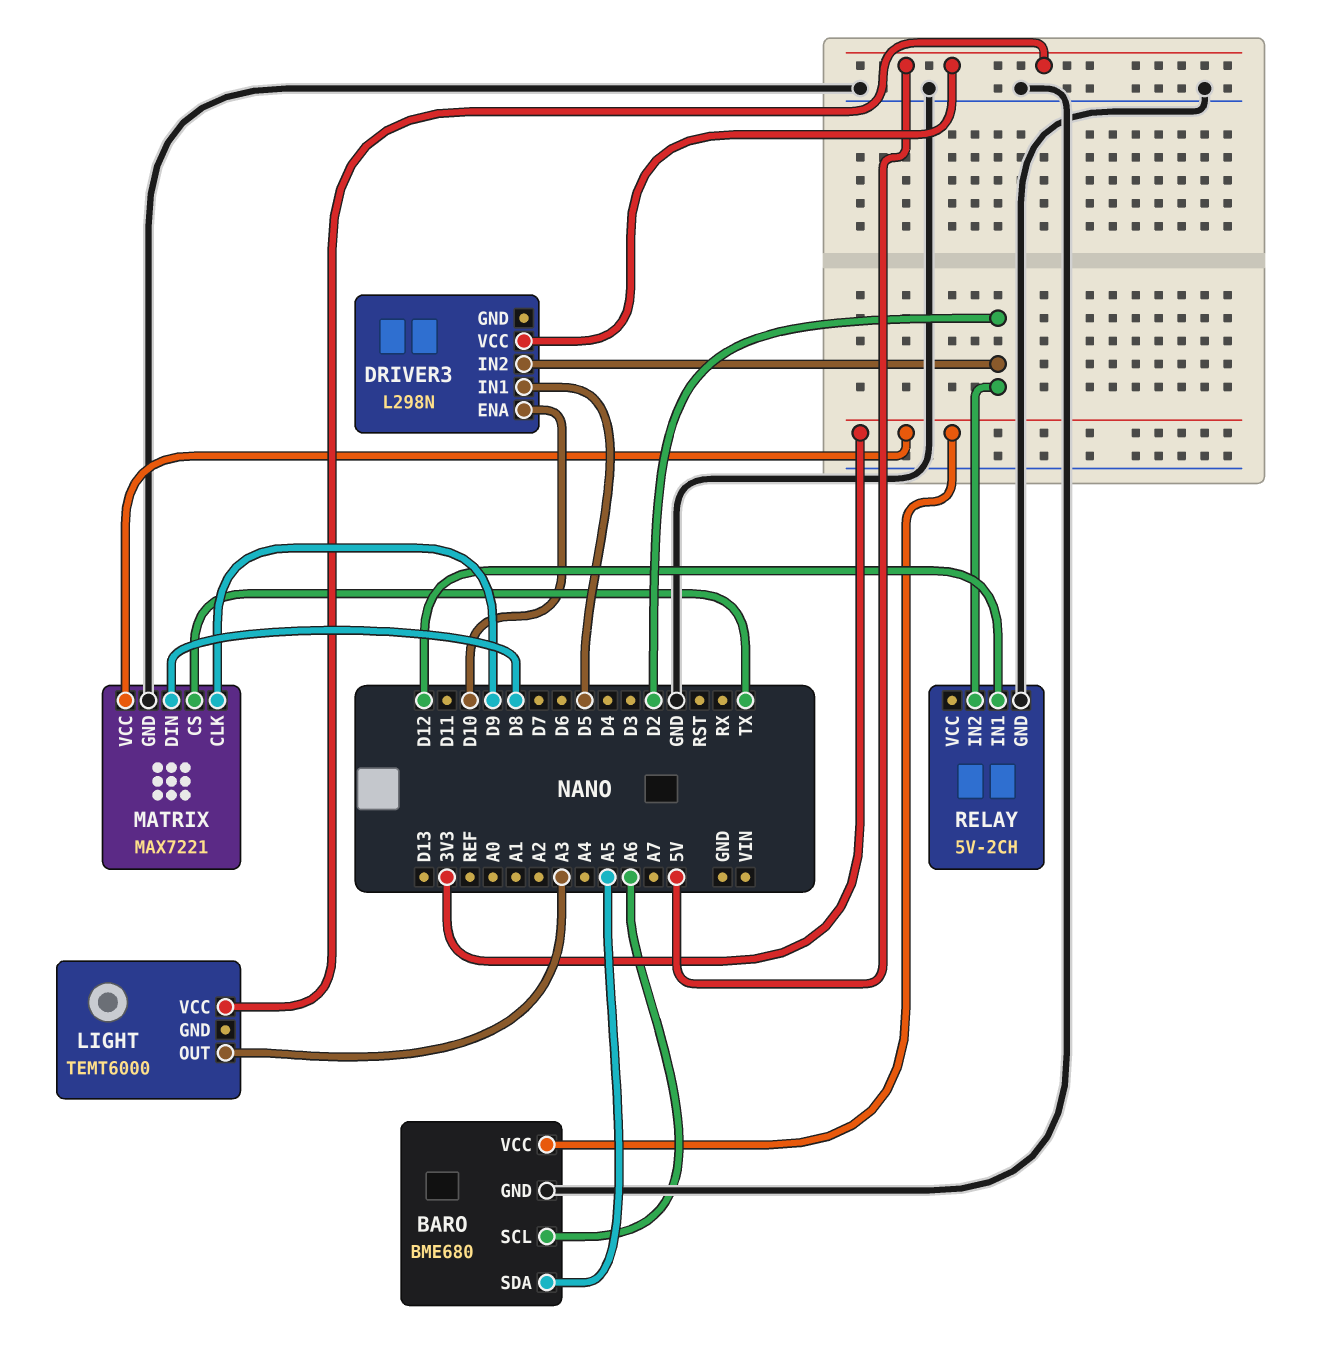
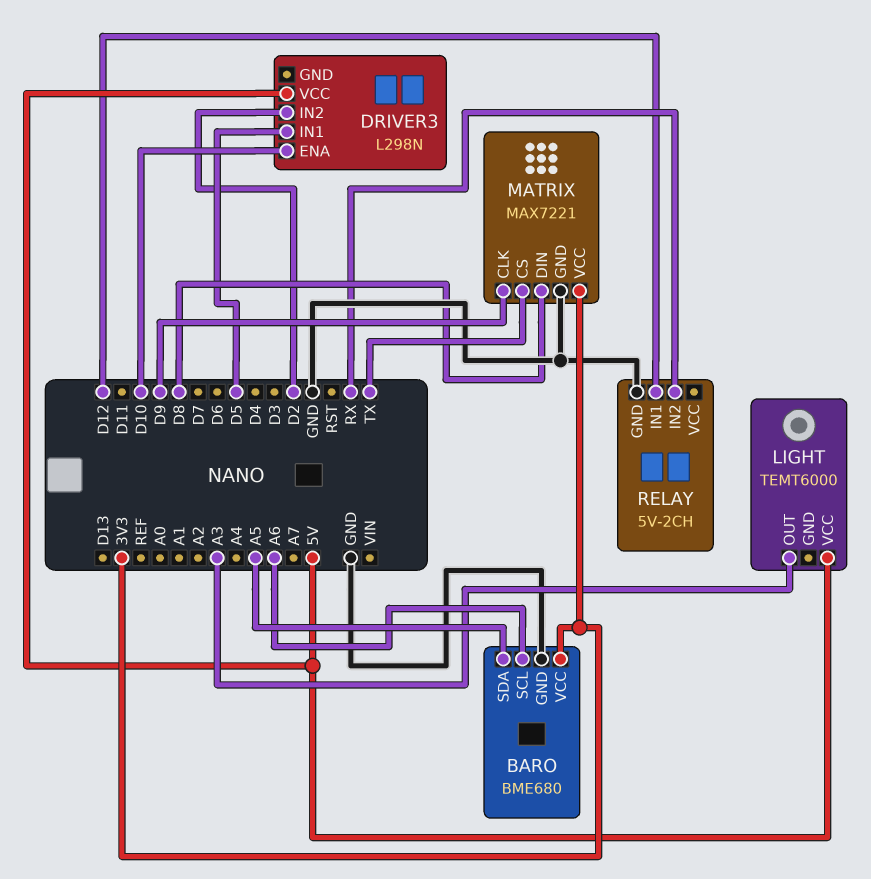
RELAY pin IN2: D2 -> RX

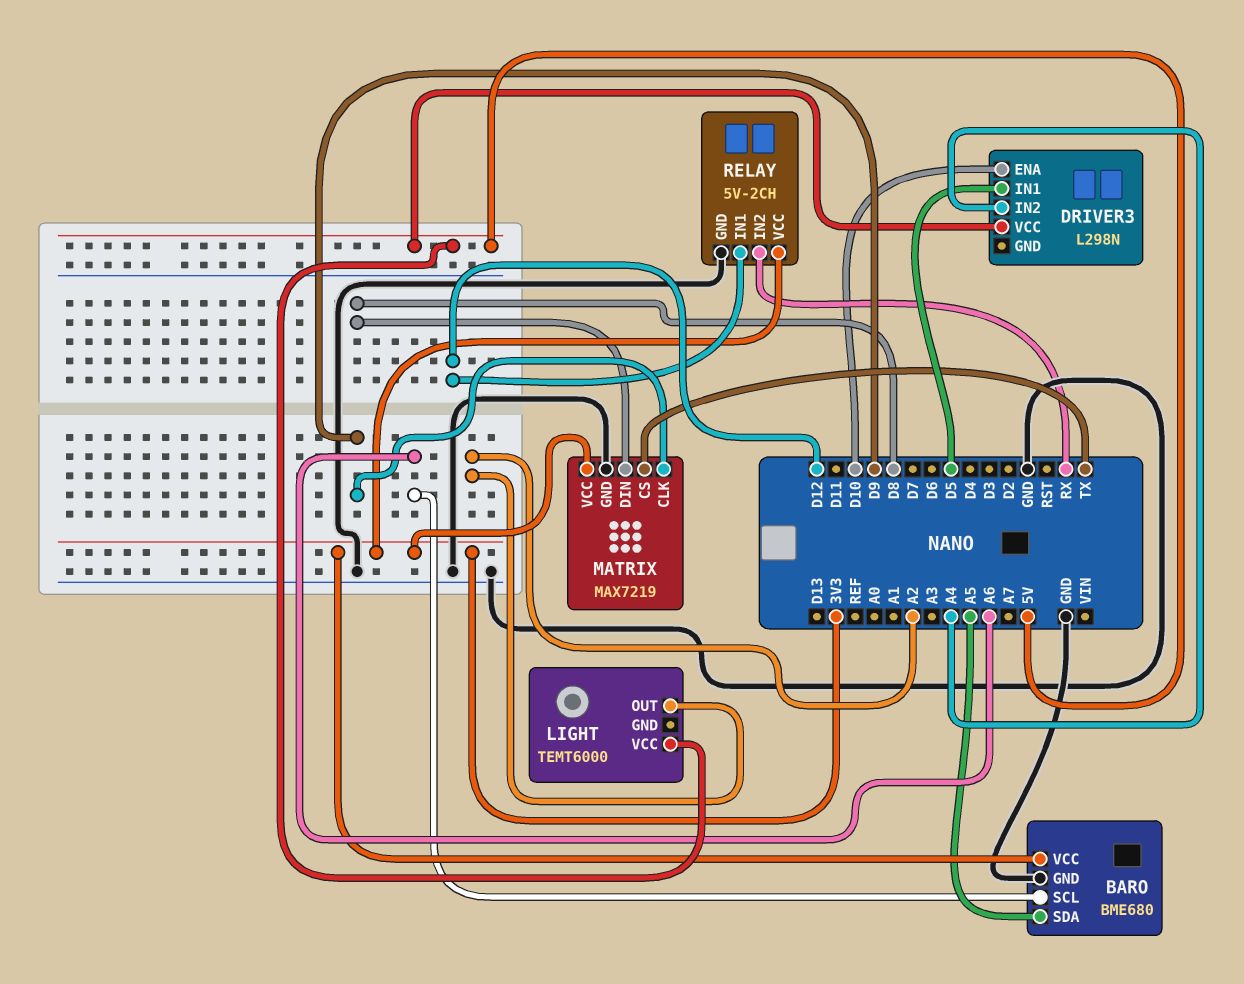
DRIVER3 pin IN2: D2 -> A4
LIGHT pin OUT: A3 -> A2
MATRIX: MAX7221 -> MAX7219
RELAY pin VCC: none -> 3V3

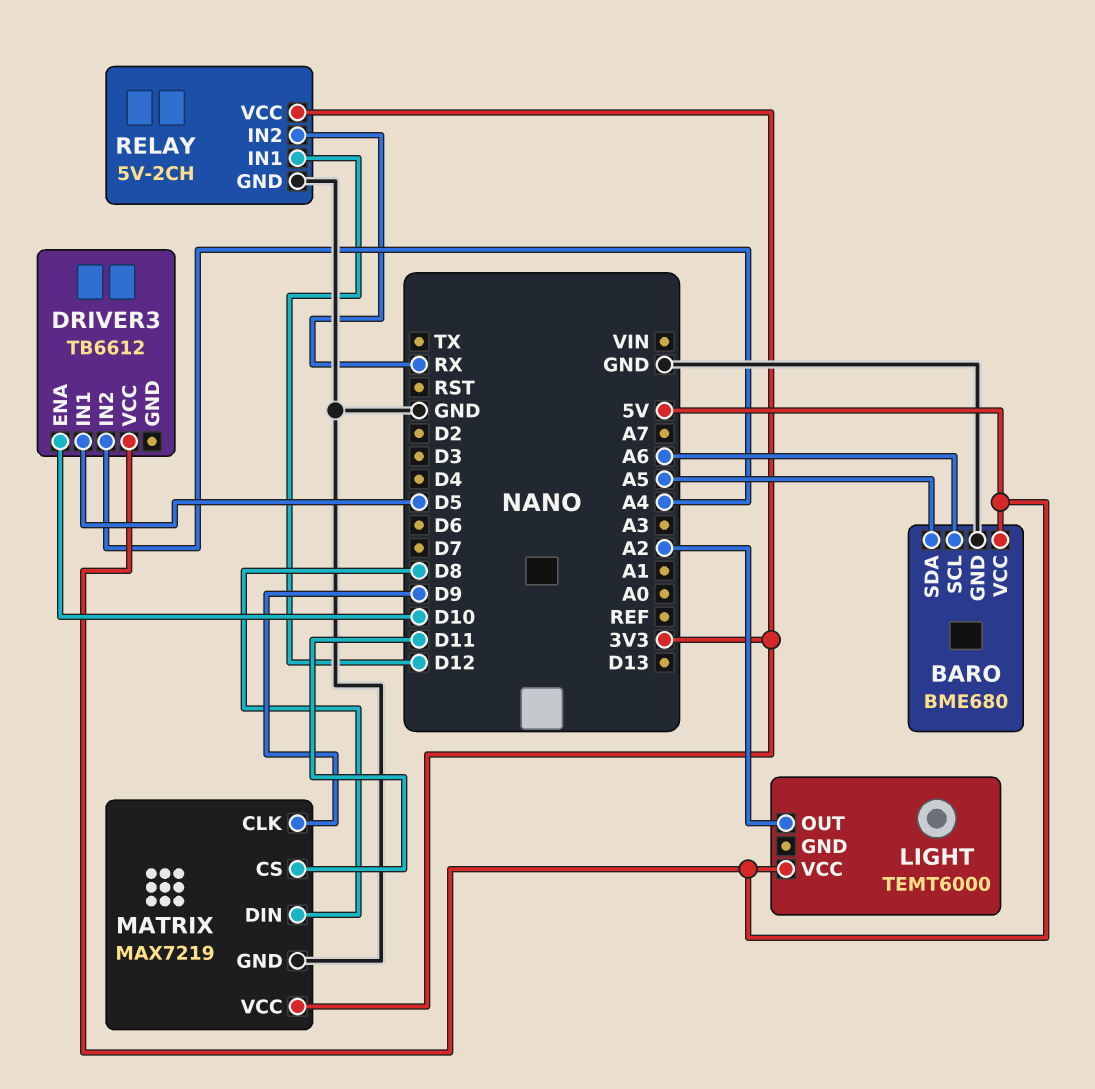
BARO pin VCC: 3V3 -> 5V
DRIVER3: L298N -> TB6612
MATRIX pin CS: TX -> D11

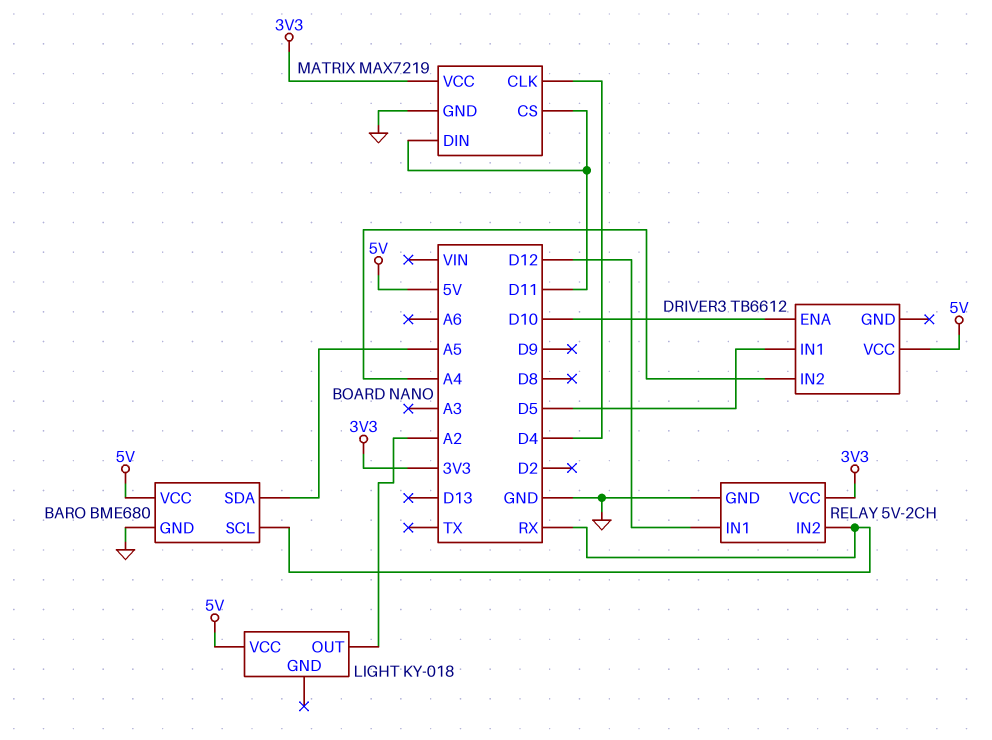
BARO pin SCL: A6 -> RX
LIGHT: TEMT6000 -> KY-018
MATRIX pin CLK: D9 -> D4
MATRIX pin DIN: D8 -> D11

